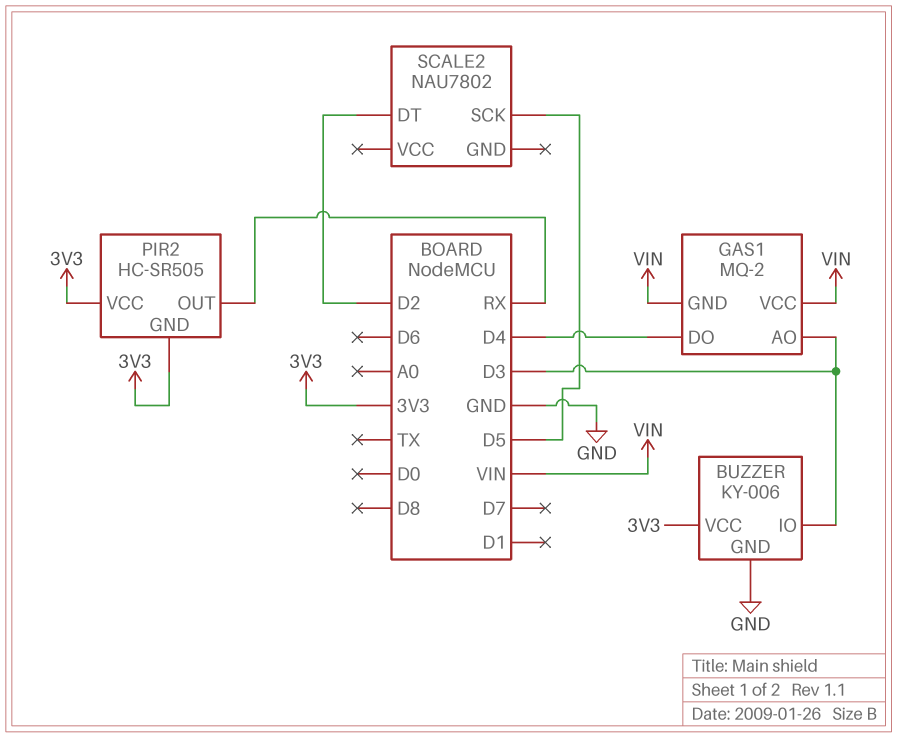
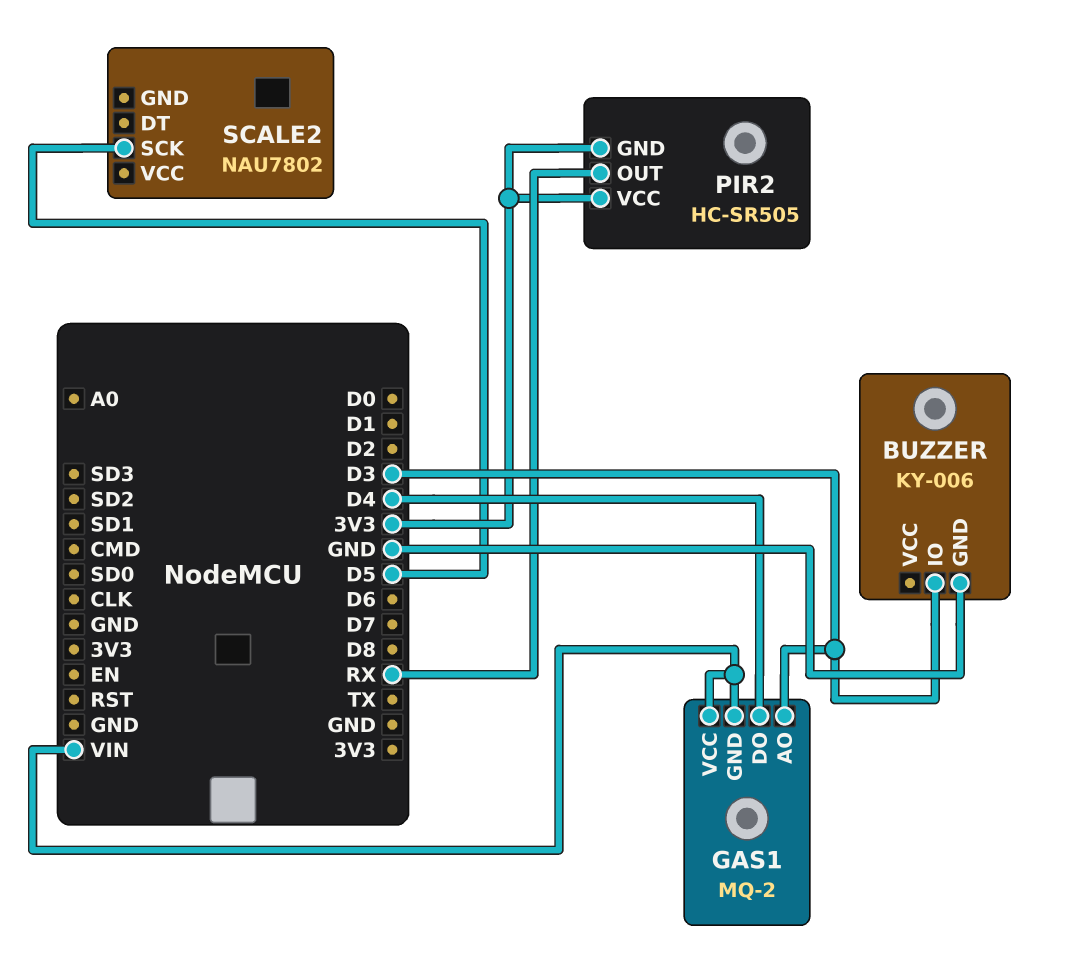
BUZZER pin VCC: 3V3 -> none
SCALE2 pin DT: D2 -> none

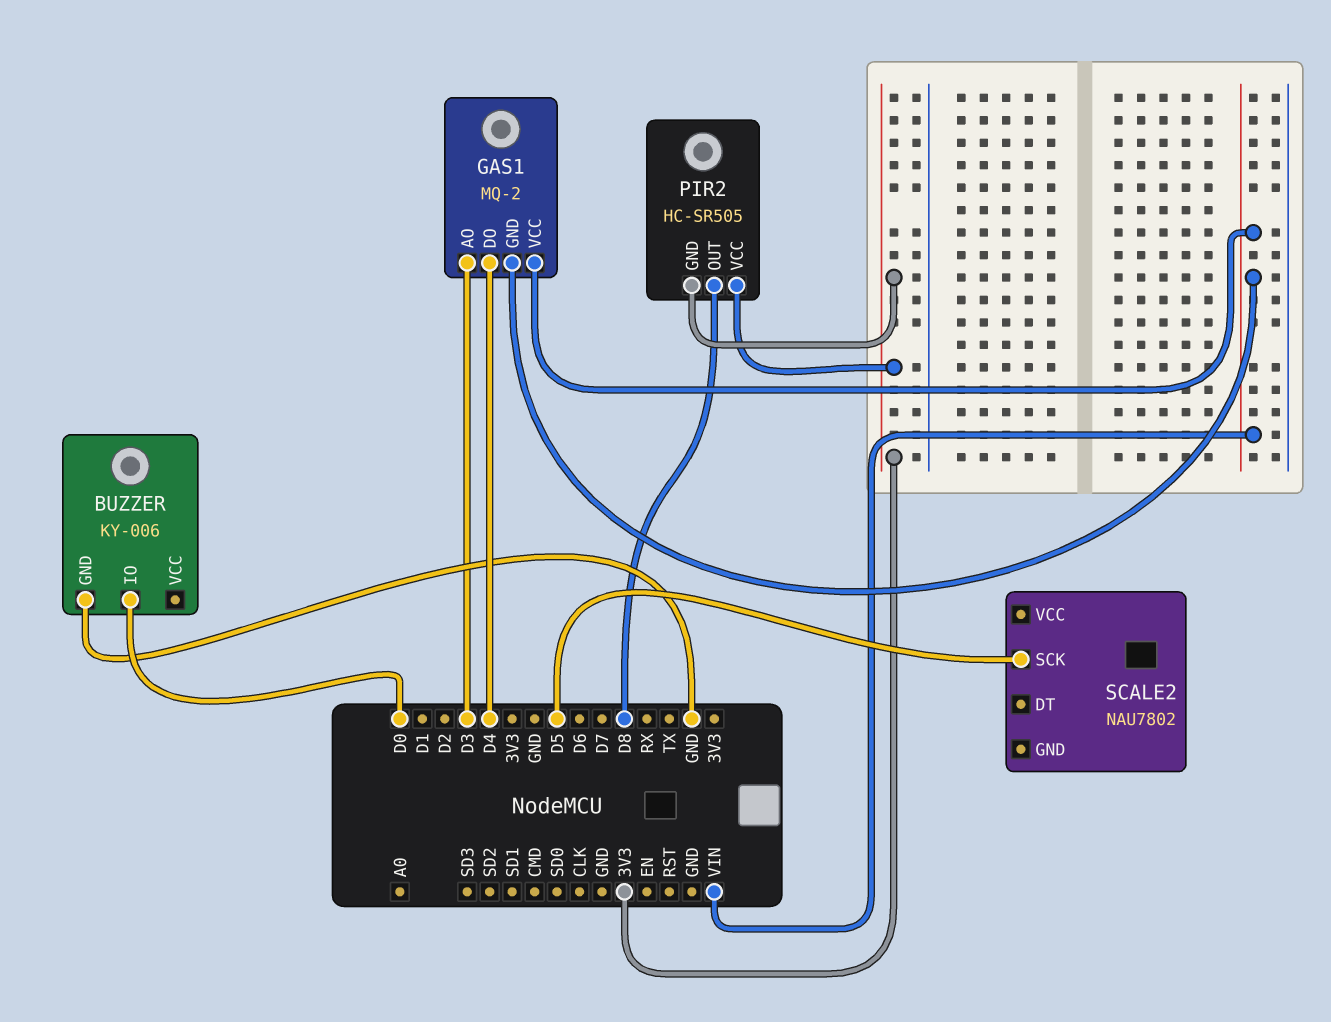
BUZZER pin IO: D3 -> D0
PIR2 pin OUT: RX -> D8

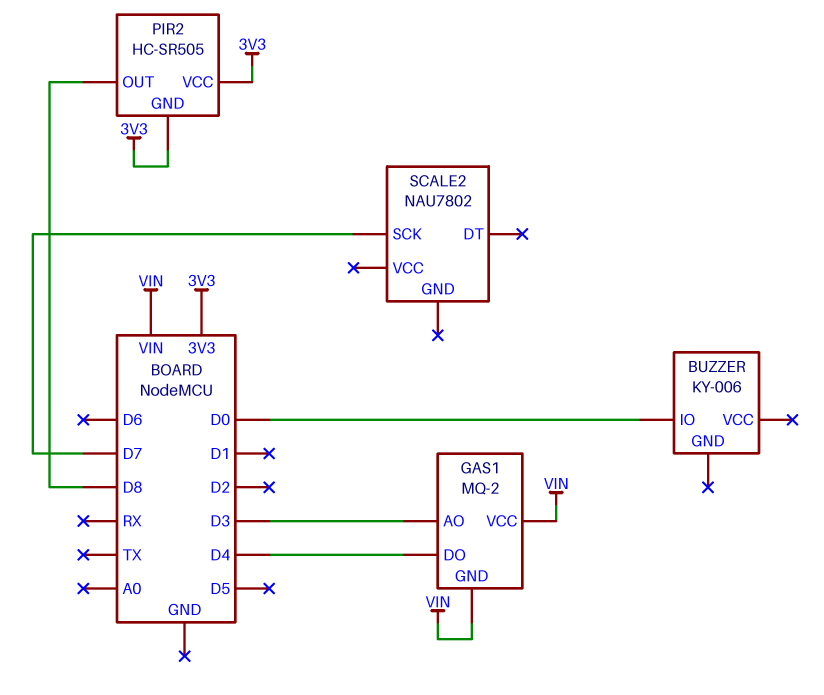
BUZZER pin GND: GND -> none
SCALE2 pin SCK: D5 -> D7

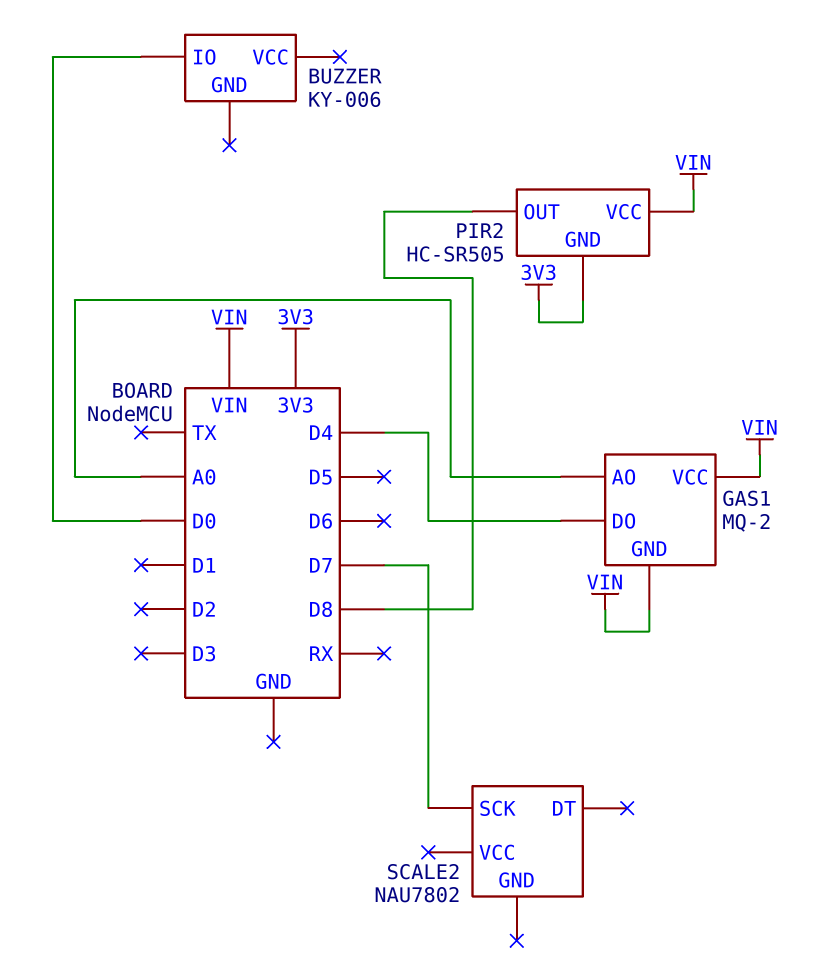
GAS1 pin AO: D3 -> A0
PIR2 pin VCC: 3V3 -> VIN

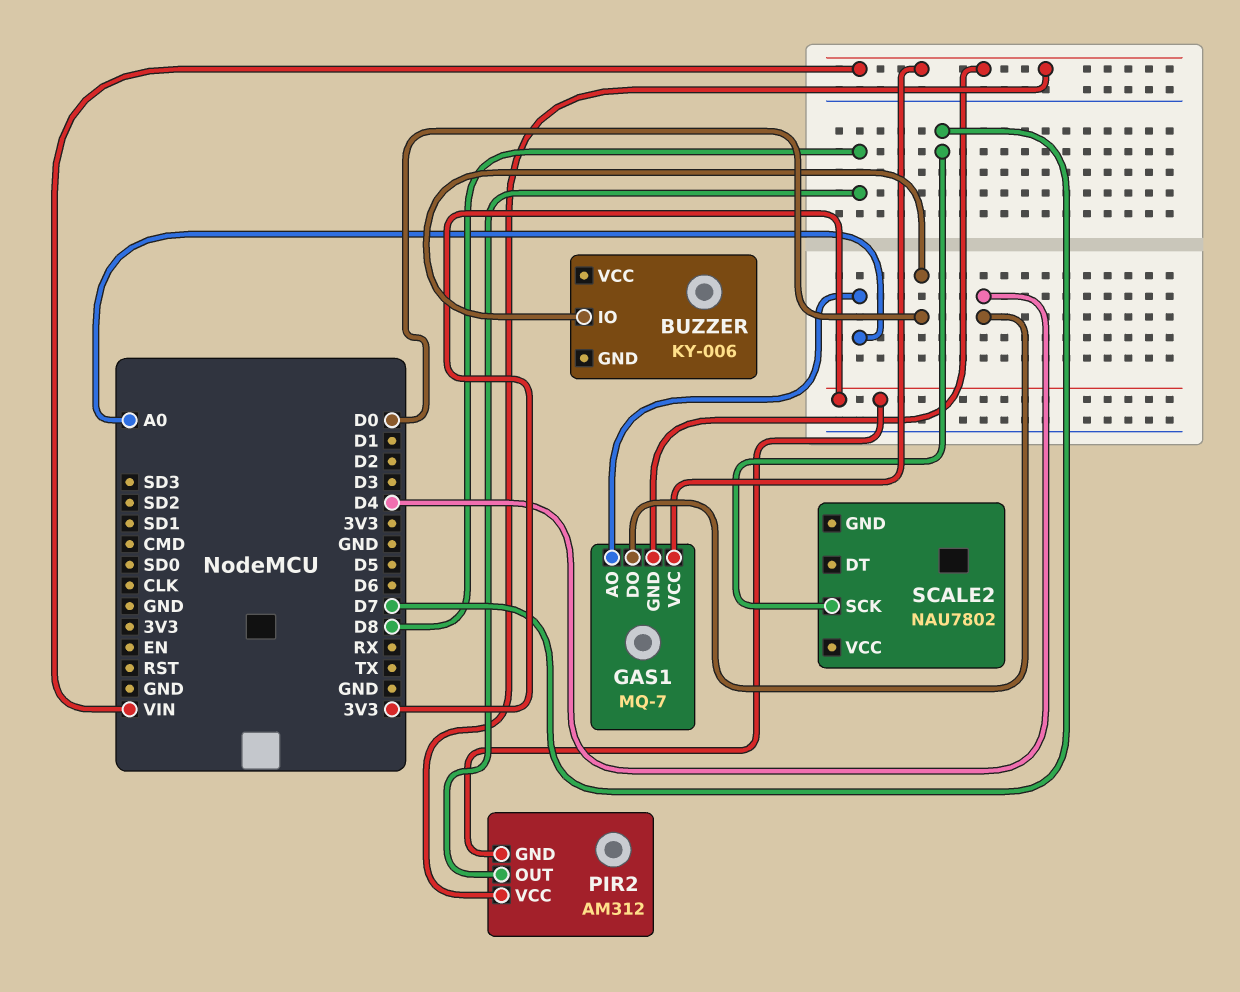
GAS1: MQ-2 -> MQ-7
PIR2: HC-SR505 -> AM312

